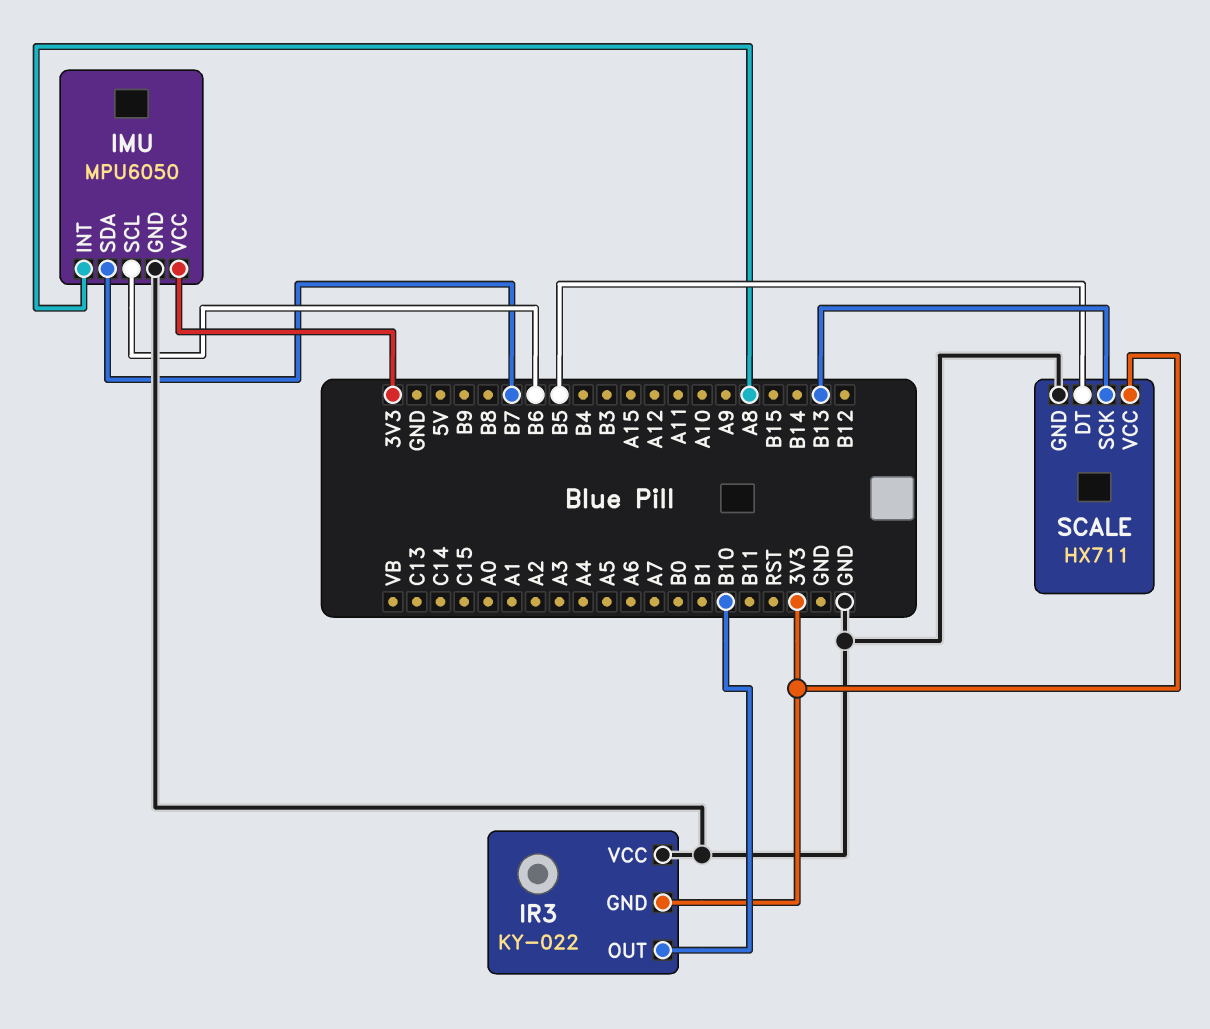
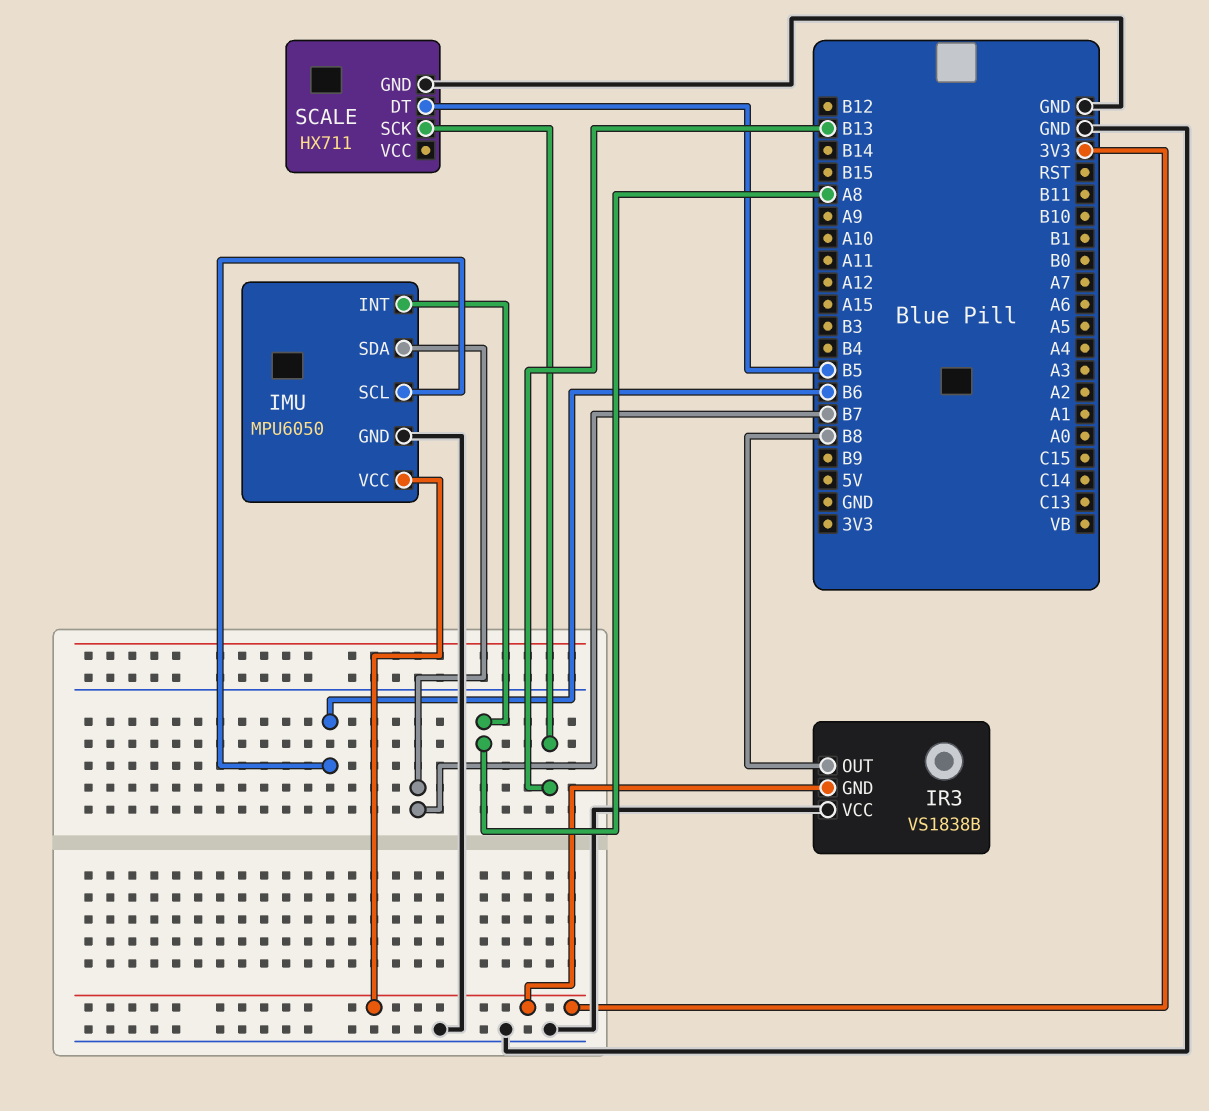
IR3: KY-022 -> VS1838B
IR3 pin OUT: B10 -> B8
SCALE pin VCC: 3V3 -> none

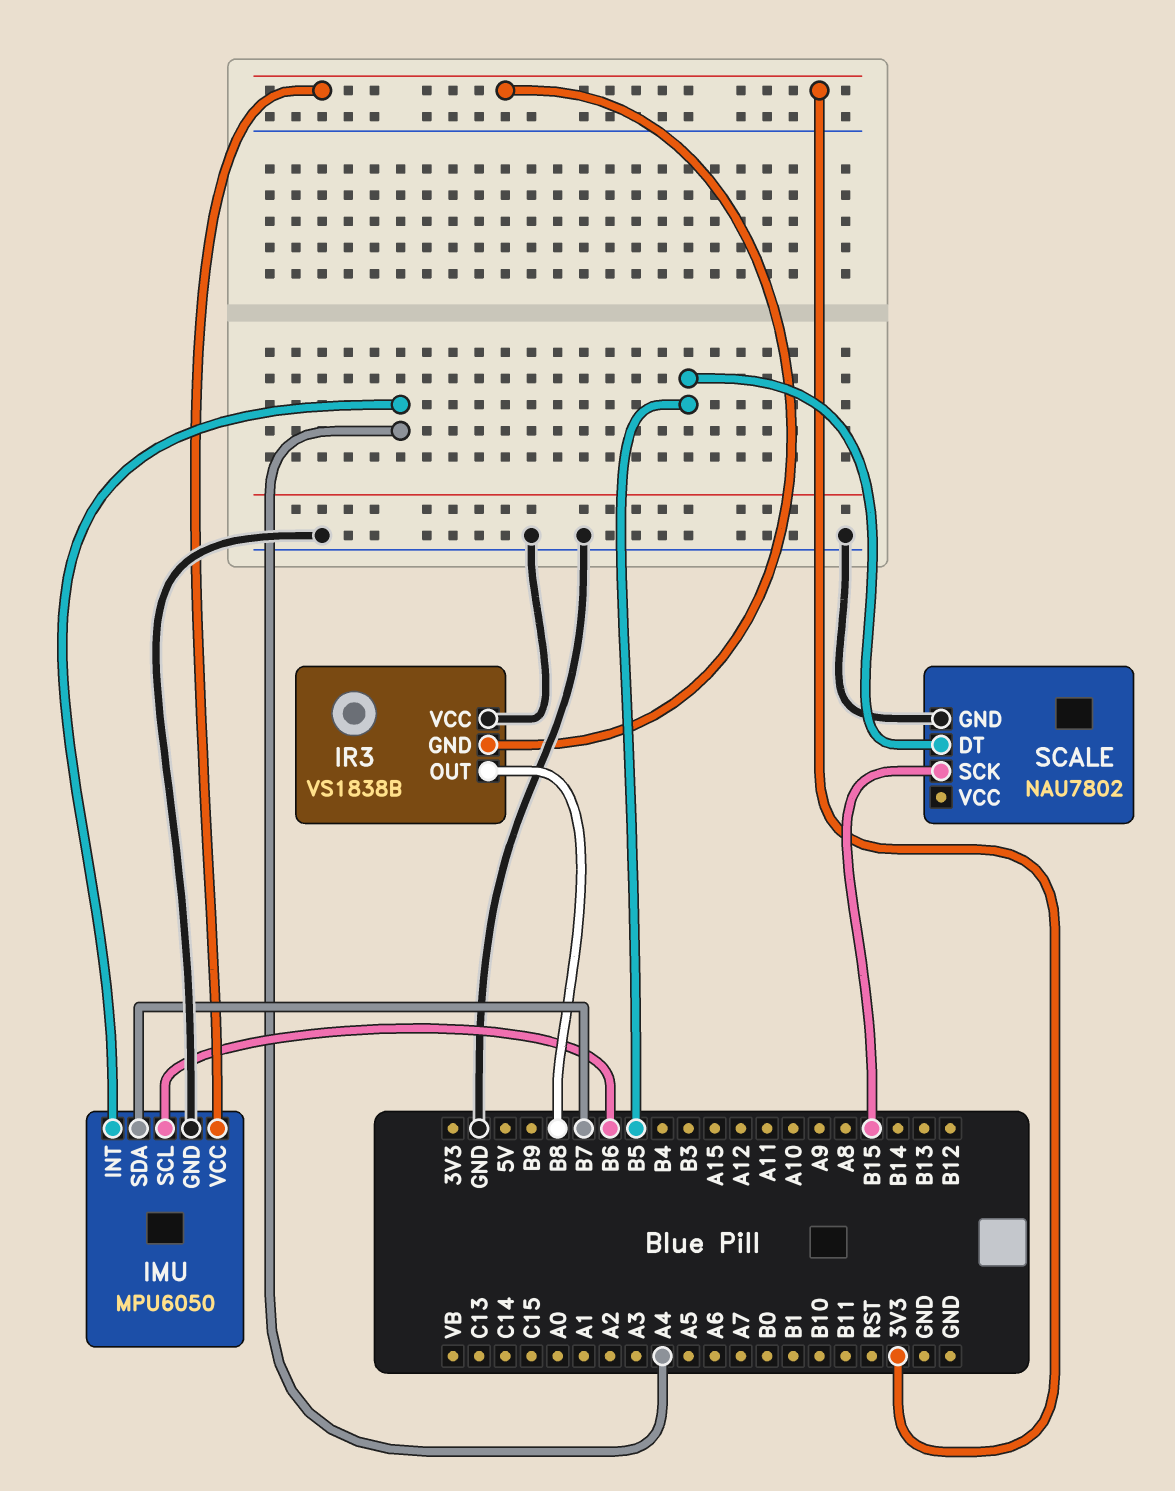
IMU pin INT: A8 -> A4
SCALE: HX711 -> NAU7802
SCALE pin SCK: B13 -> B15

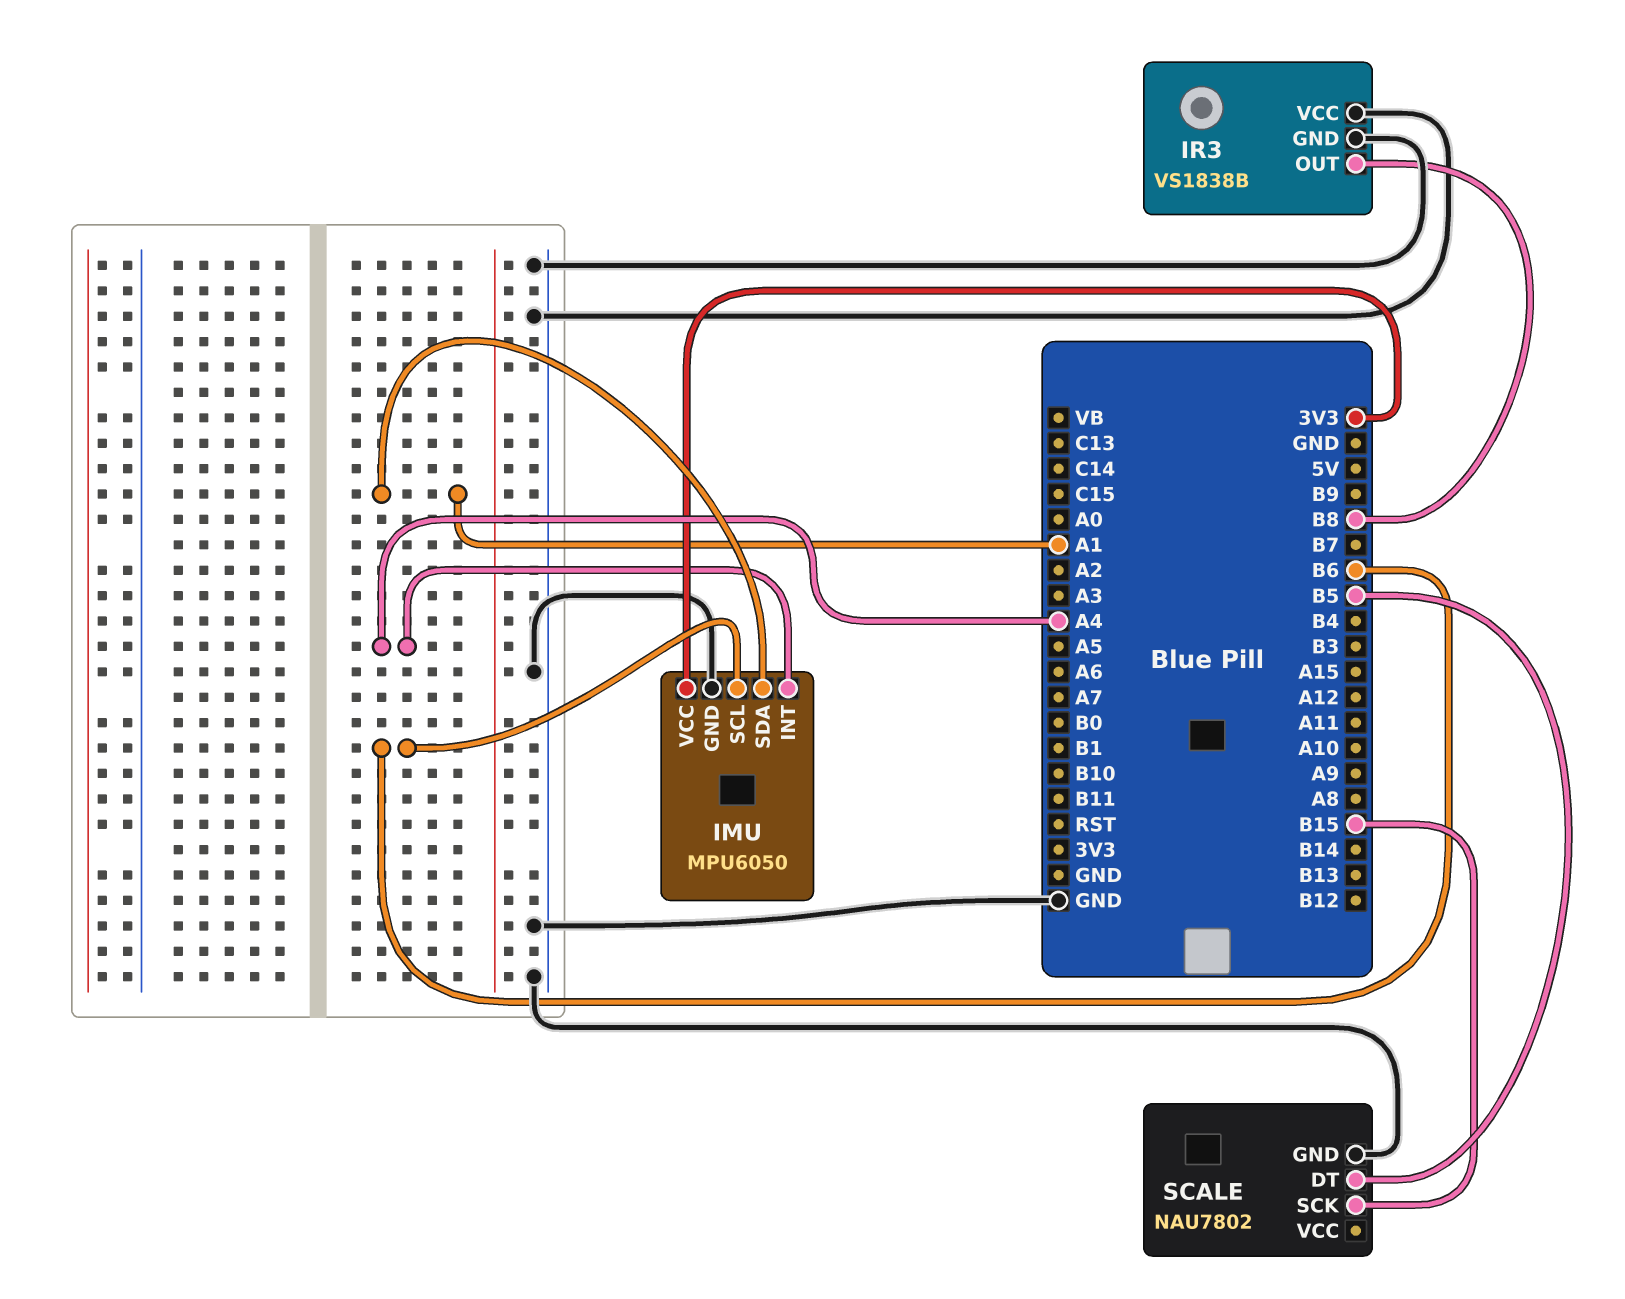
IMU pin SDA: B7 -> A1
IR3 pin GND: 3V3 -> GND

